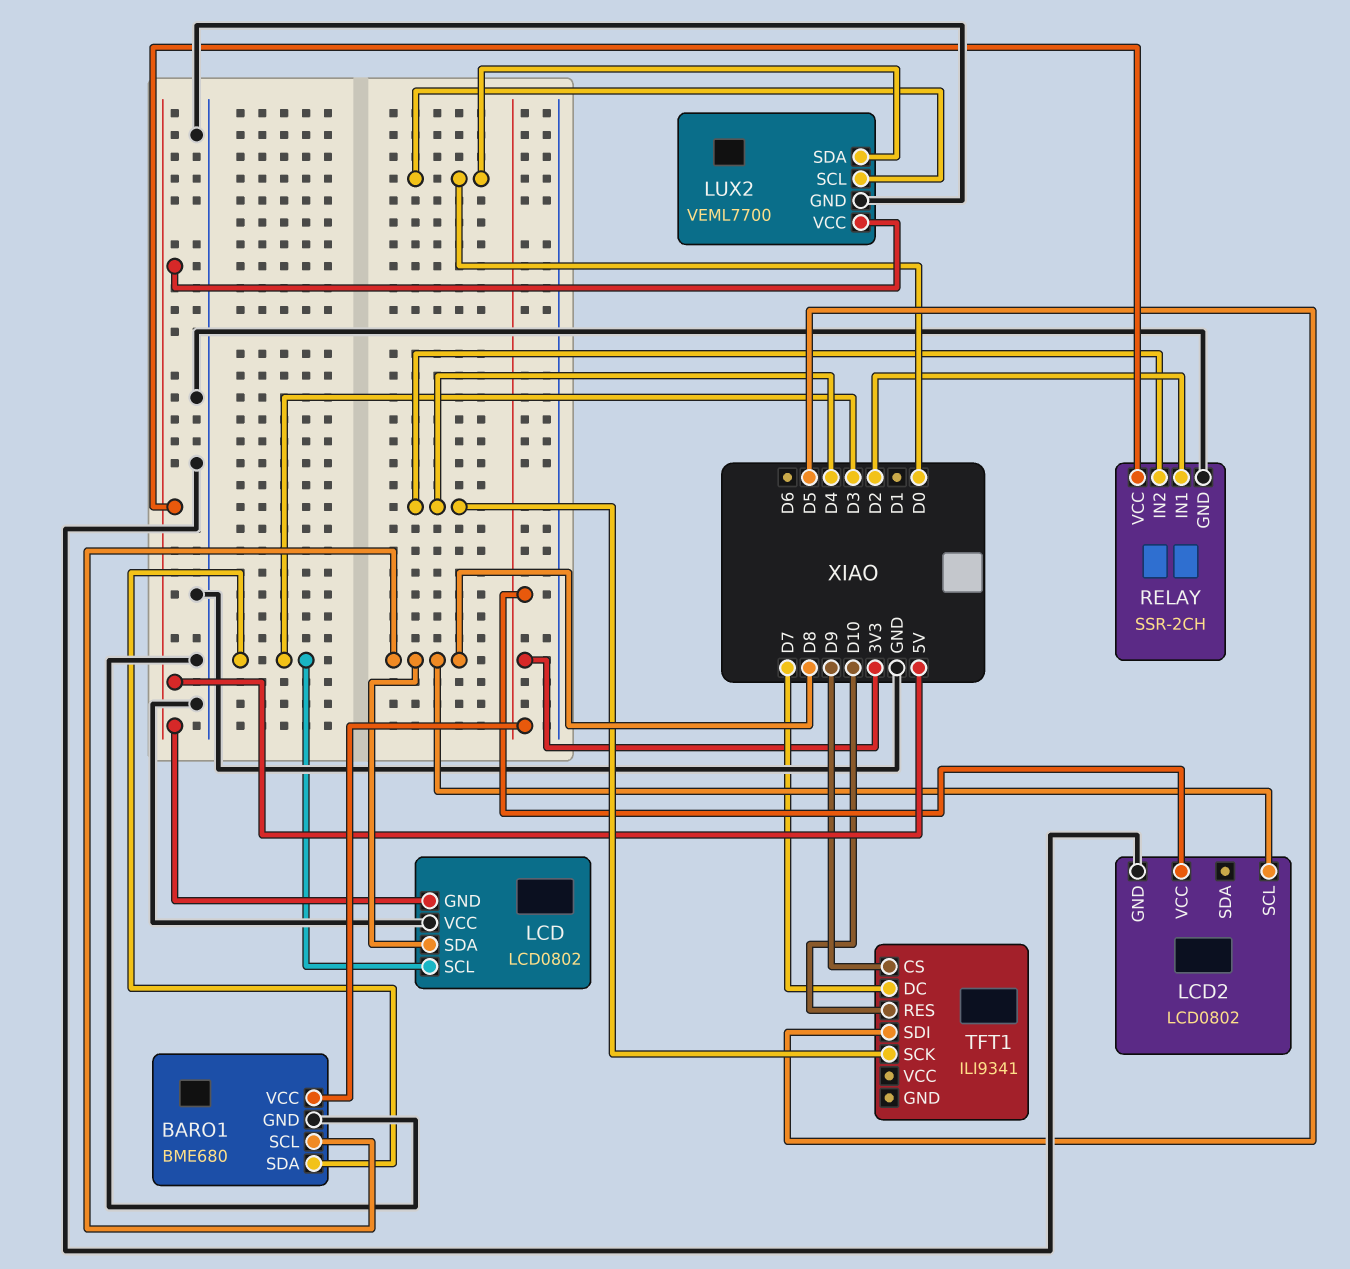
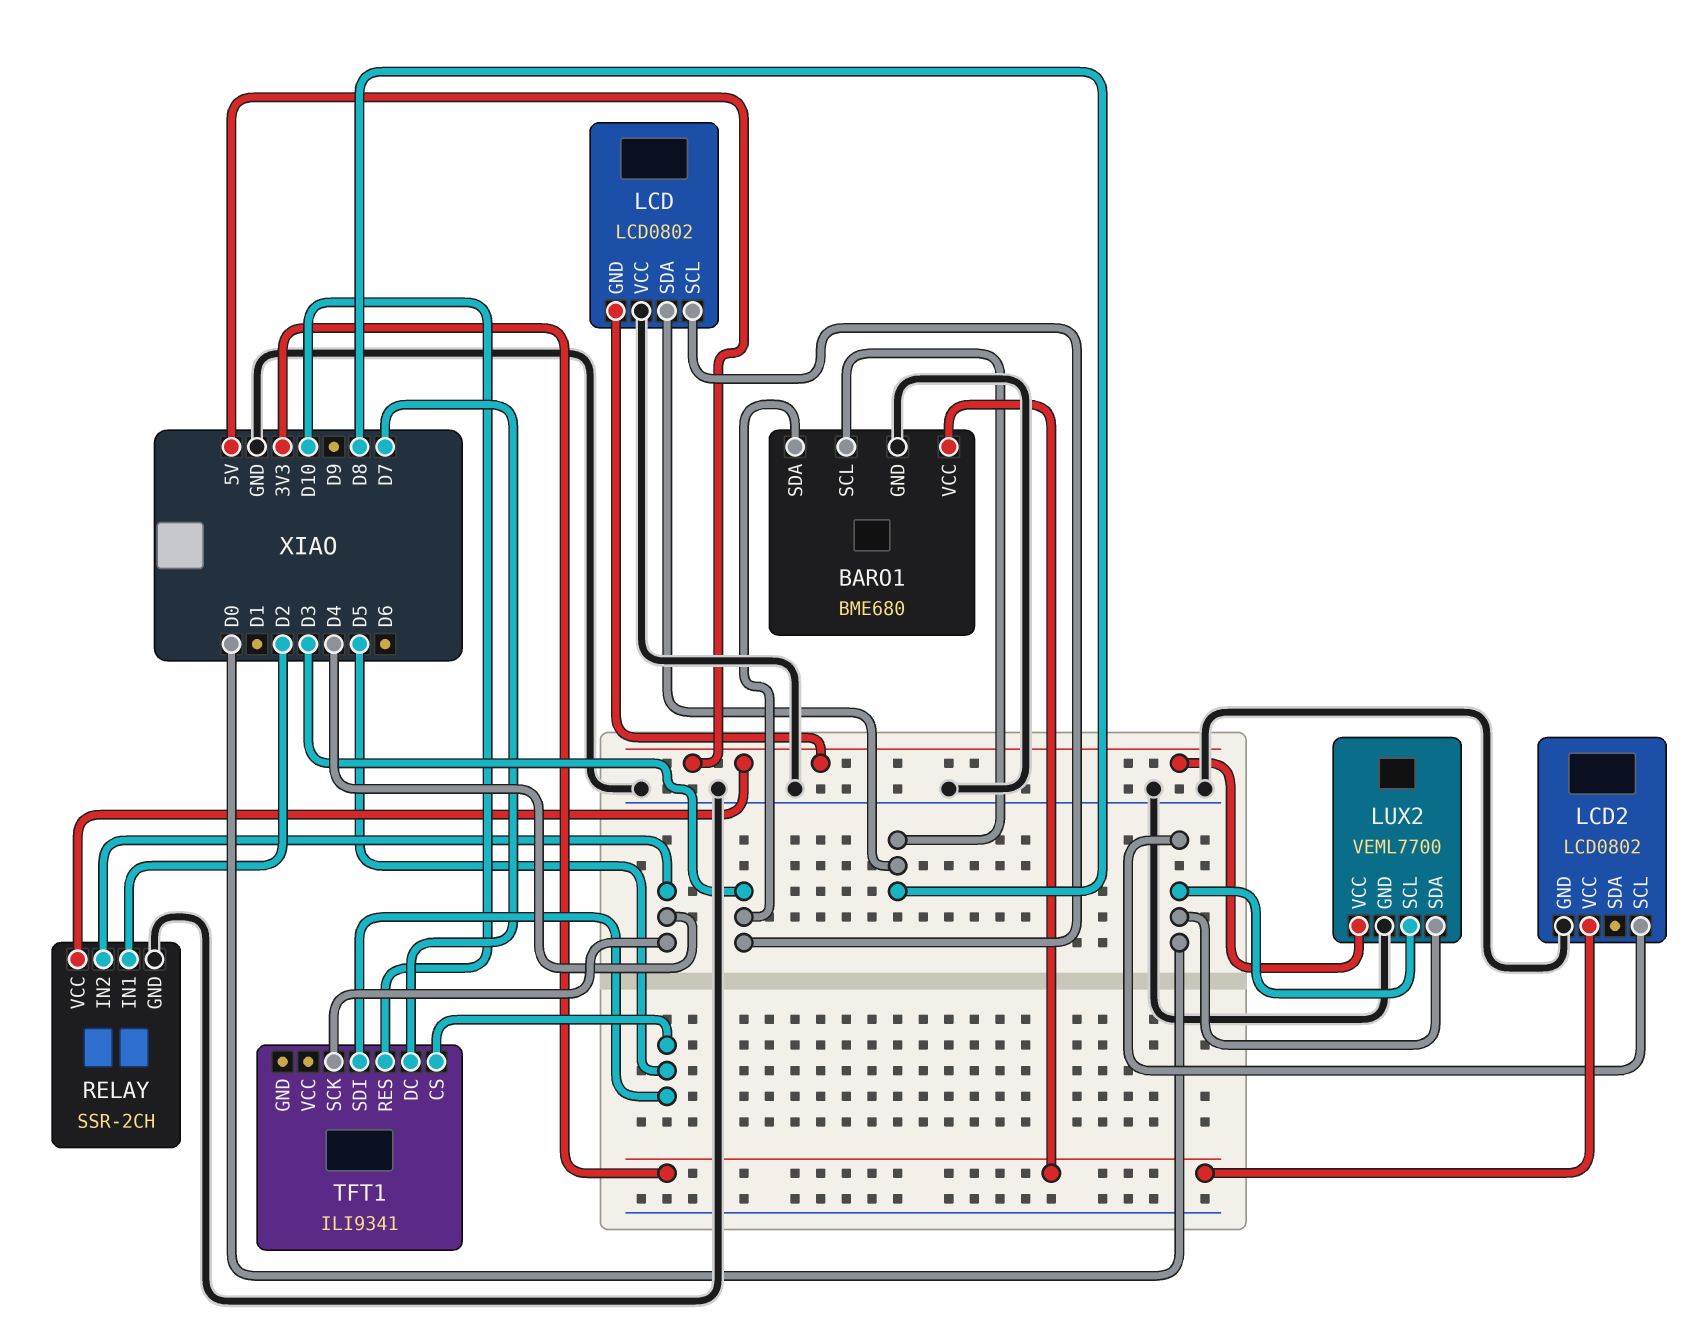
LCD2 pin SCL: D8 -> D0
TFT1 pin CS: D9 -> D5

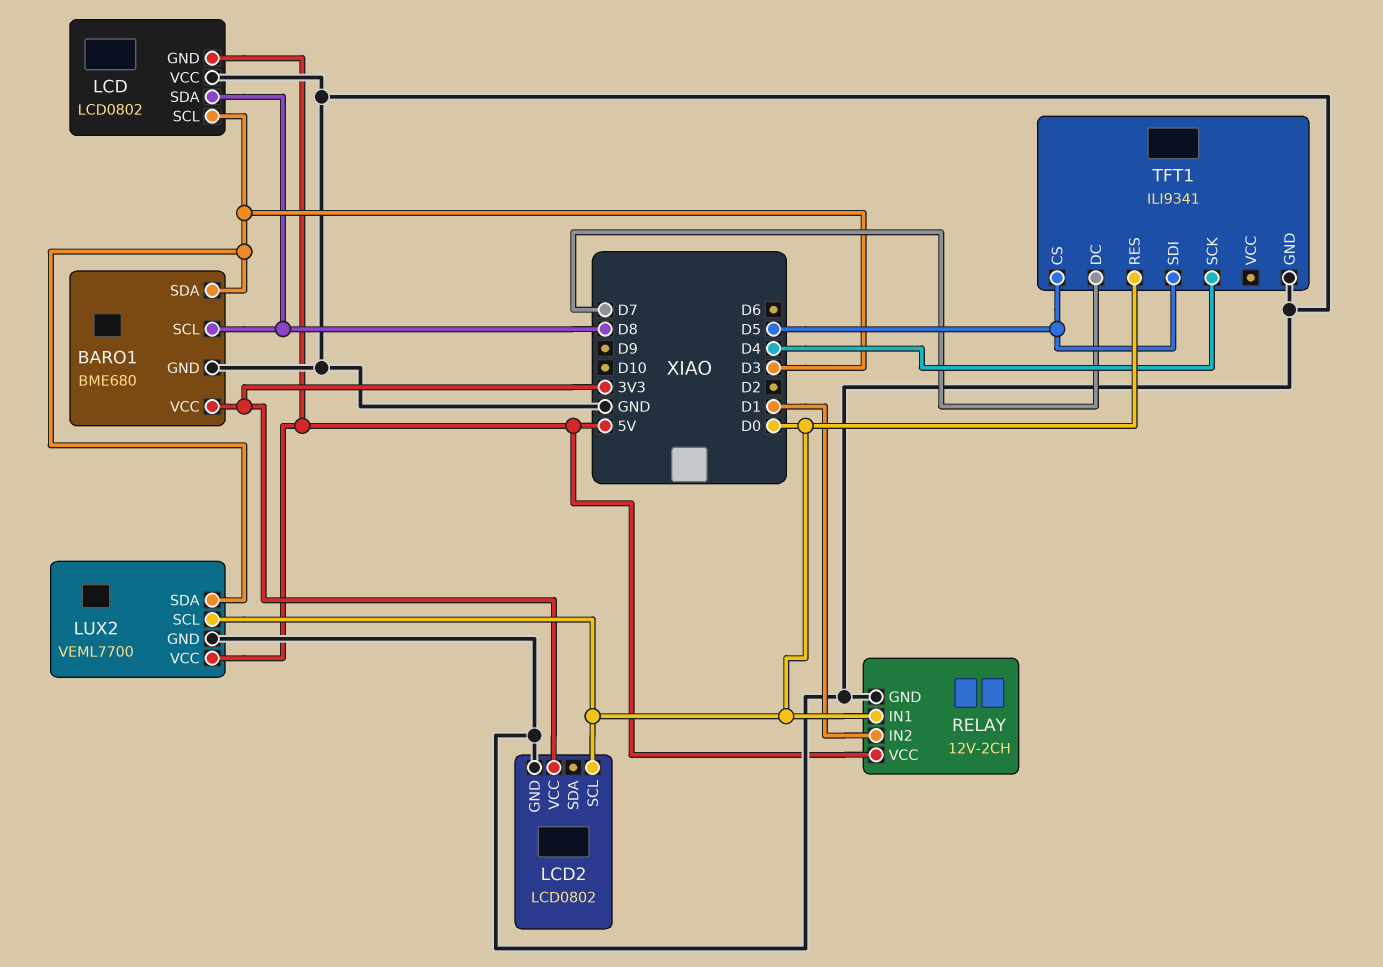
LUX2 pin SDA: D0 -> D3
RELAY: SSR-2CH -> 12V-2CH
RELAY pin IN1: D2 -> D0
RELAY pin IN2: D4 -> D1
TFT1 pin GND: none -> GND
TFT1 pin RES: D10 -> D0

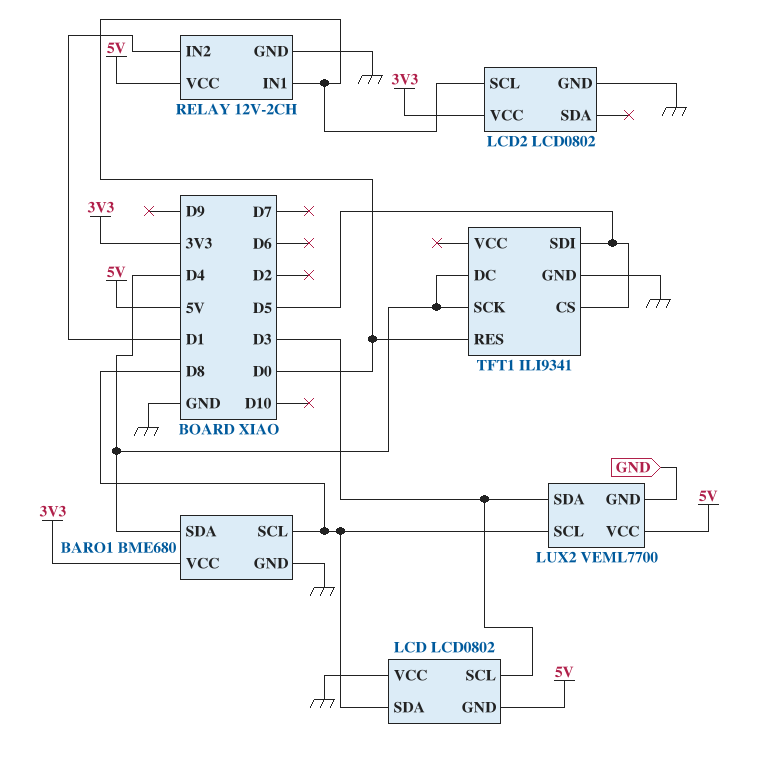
BARO1 pin SDA: D3 -> D4
LUX2 pin SCL: D0 -> D8
TFT1 pin DC: D7 -> D4

